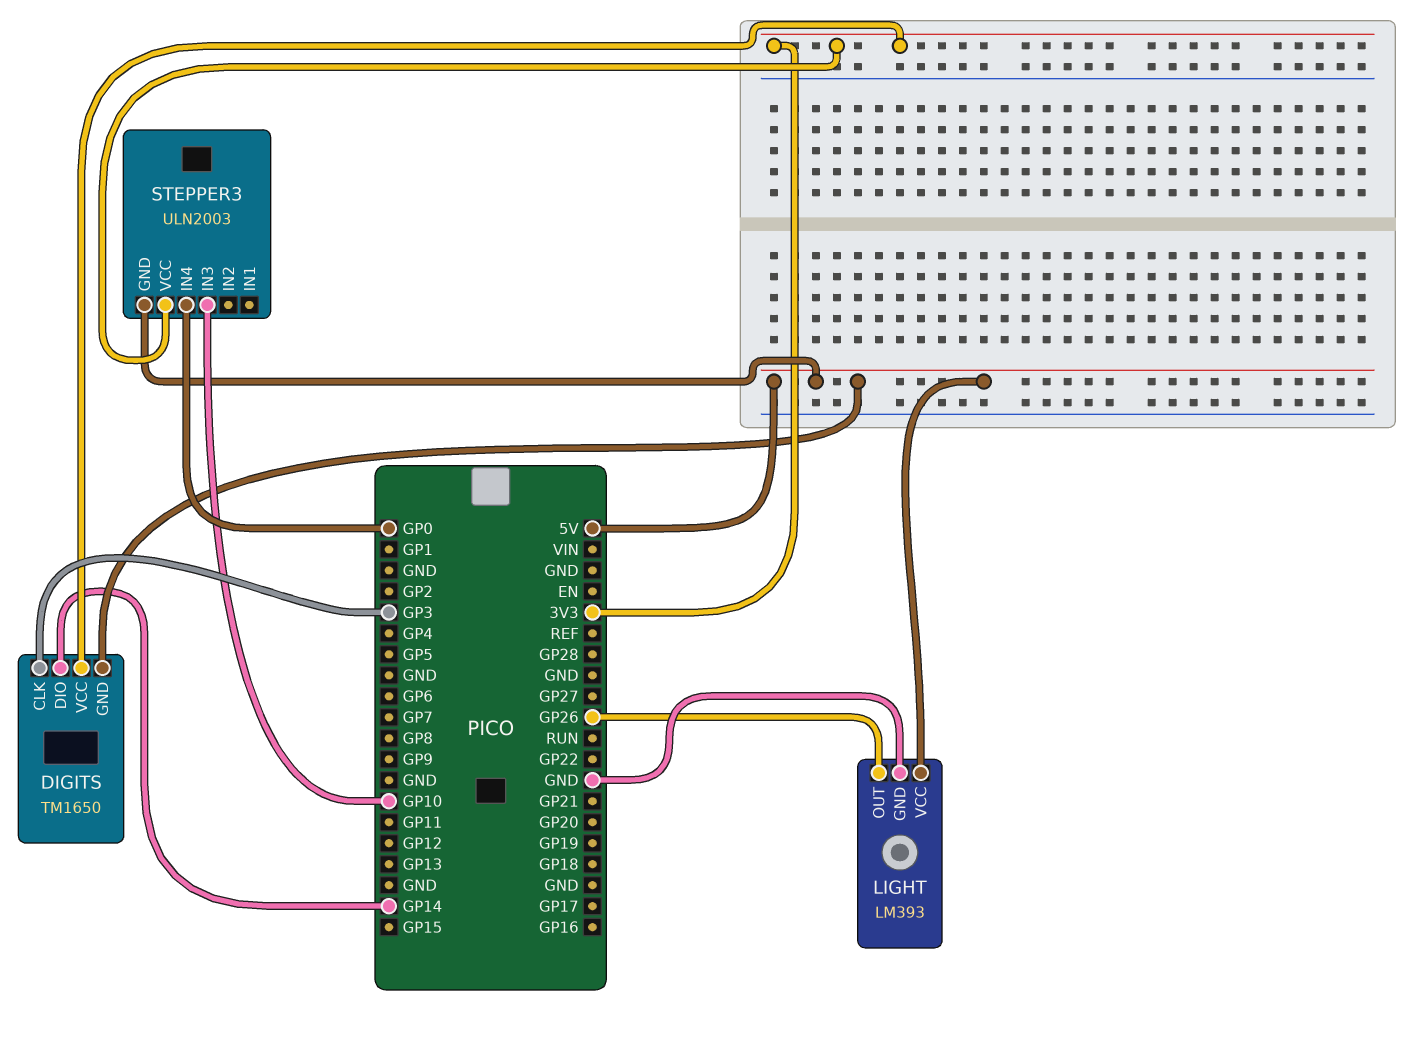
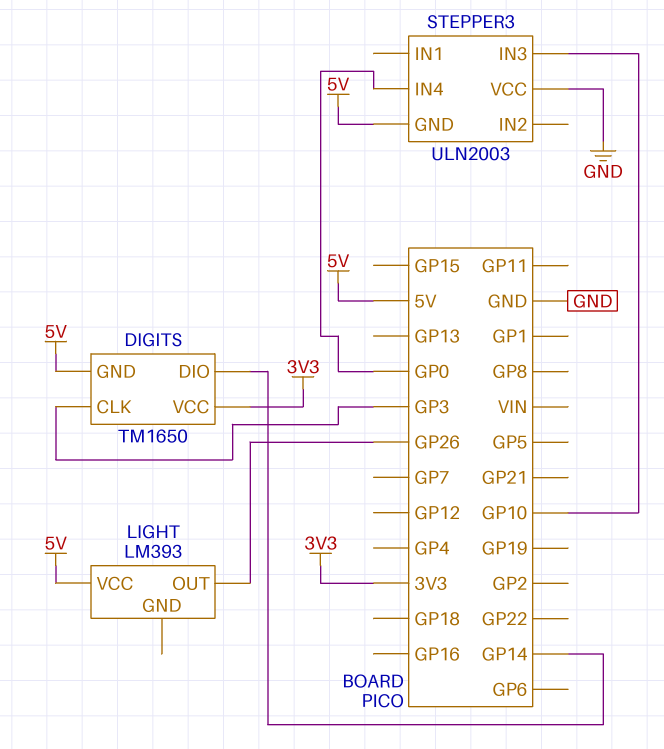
LIGHT pin GND: GND -> none
STEPPER3 pin VCC: 3V3 -> GND

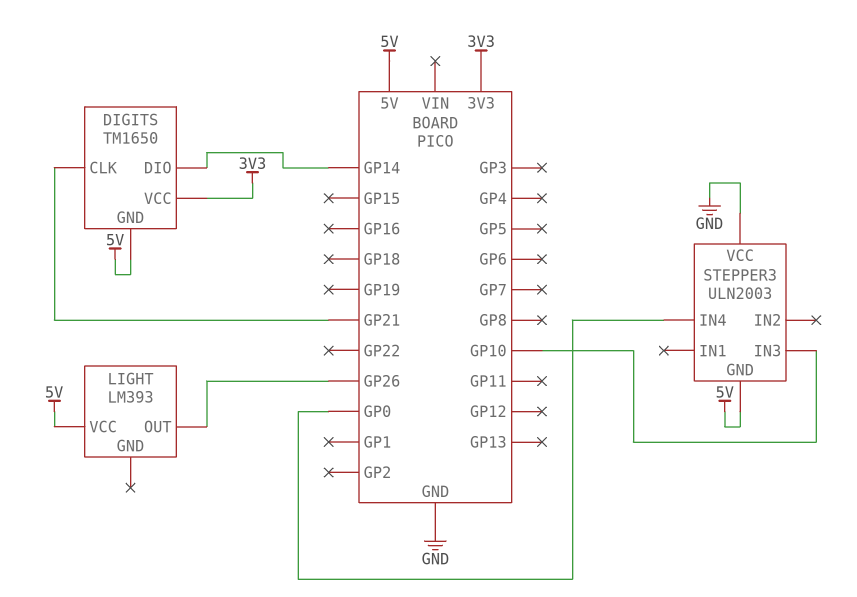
DIGITS pin CLK: GP3 -> GP21

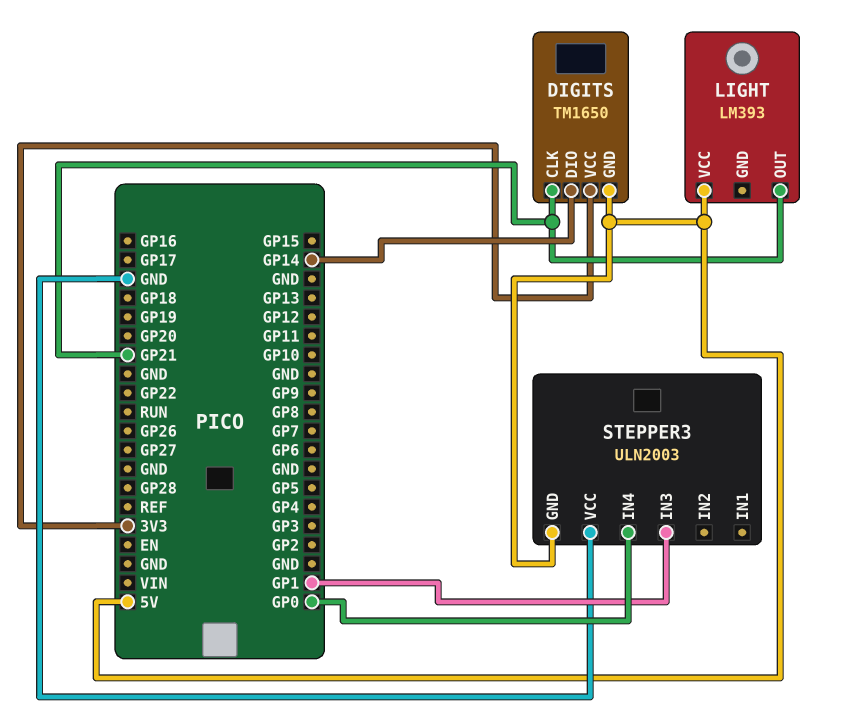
LIGHT pin OUT: GP26 -> GP21
STEPPER3 pin IN3: GP10 -> GP1

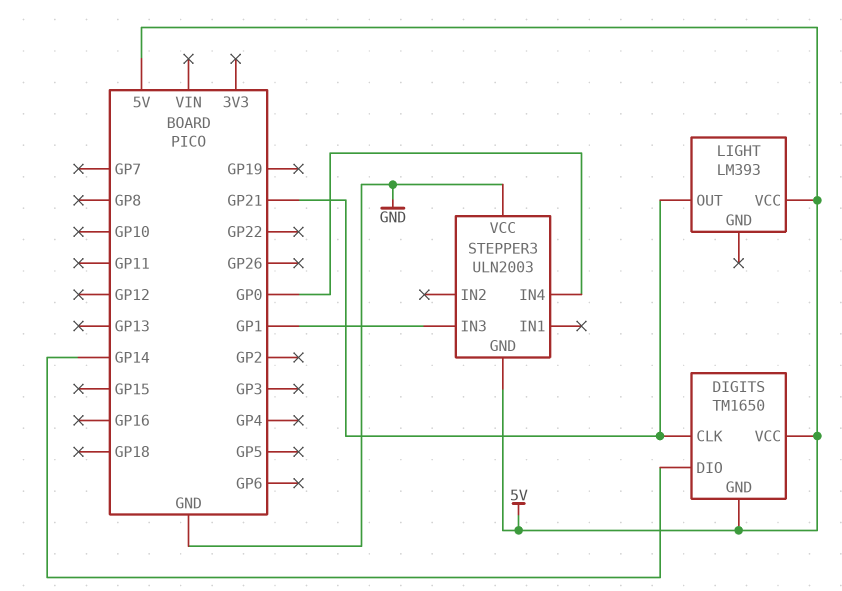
DIGITS pin VCC: 3V3 -> 5V

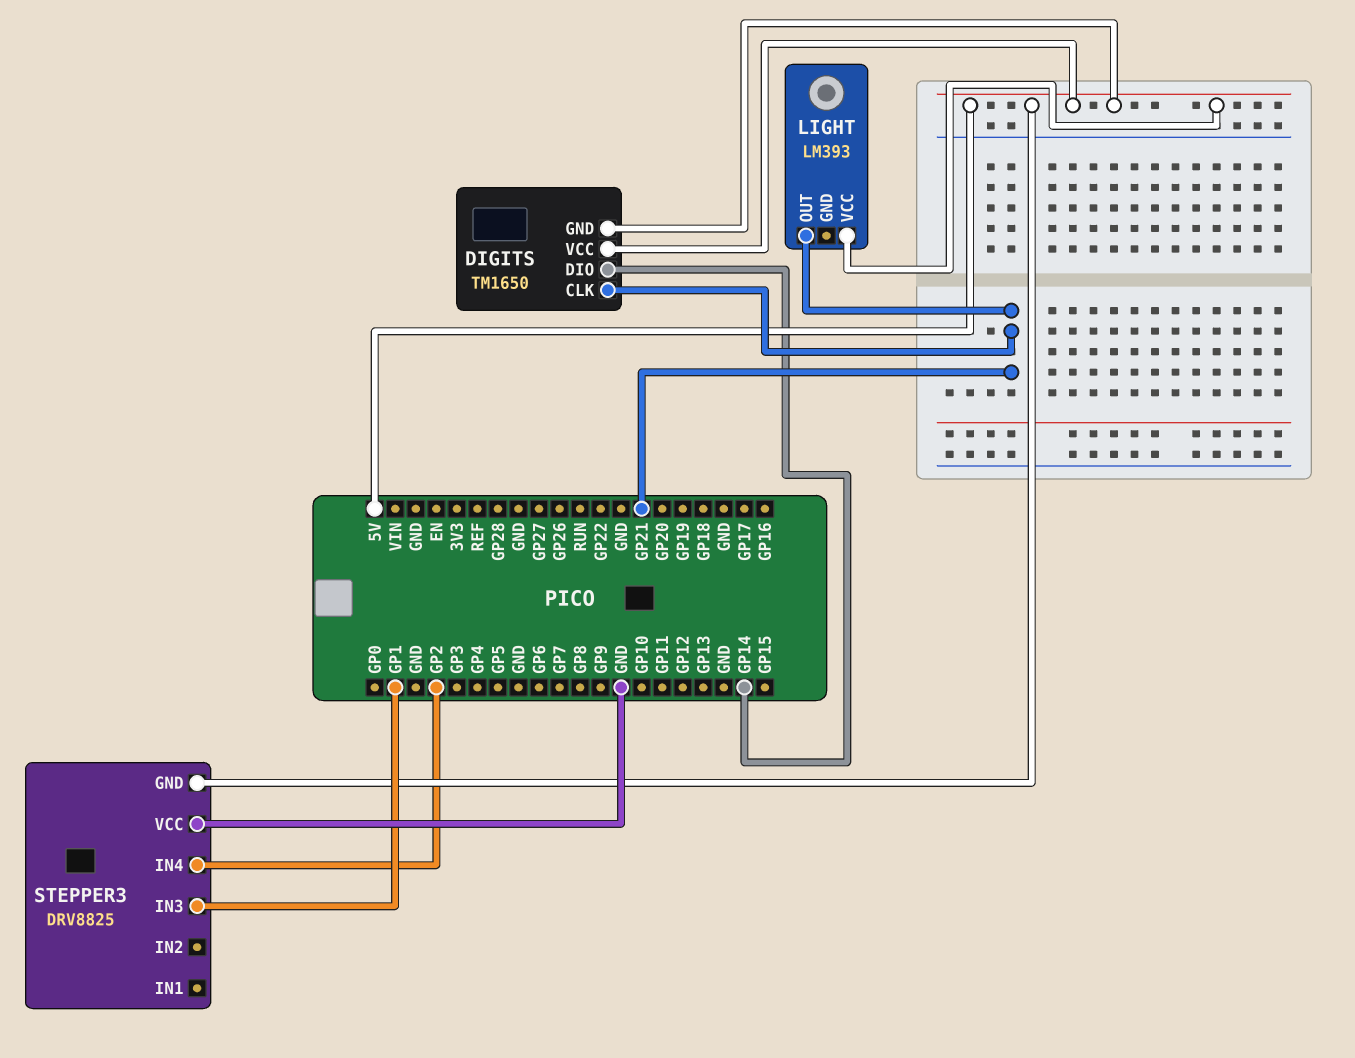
STEPPER3: ULN2003 -> DRV8825
STEPPER3 pin IN4: GP0 -> GP2

